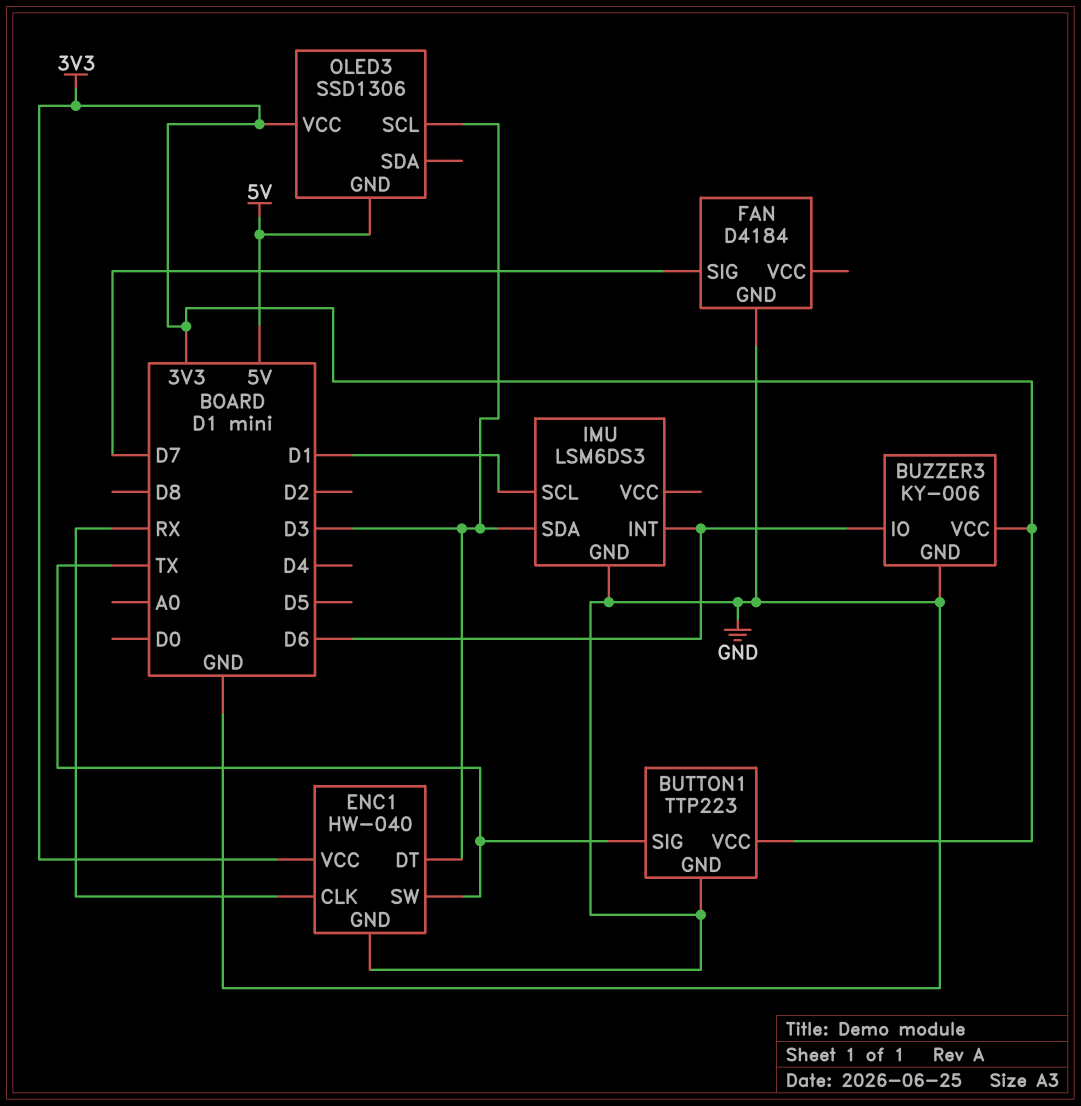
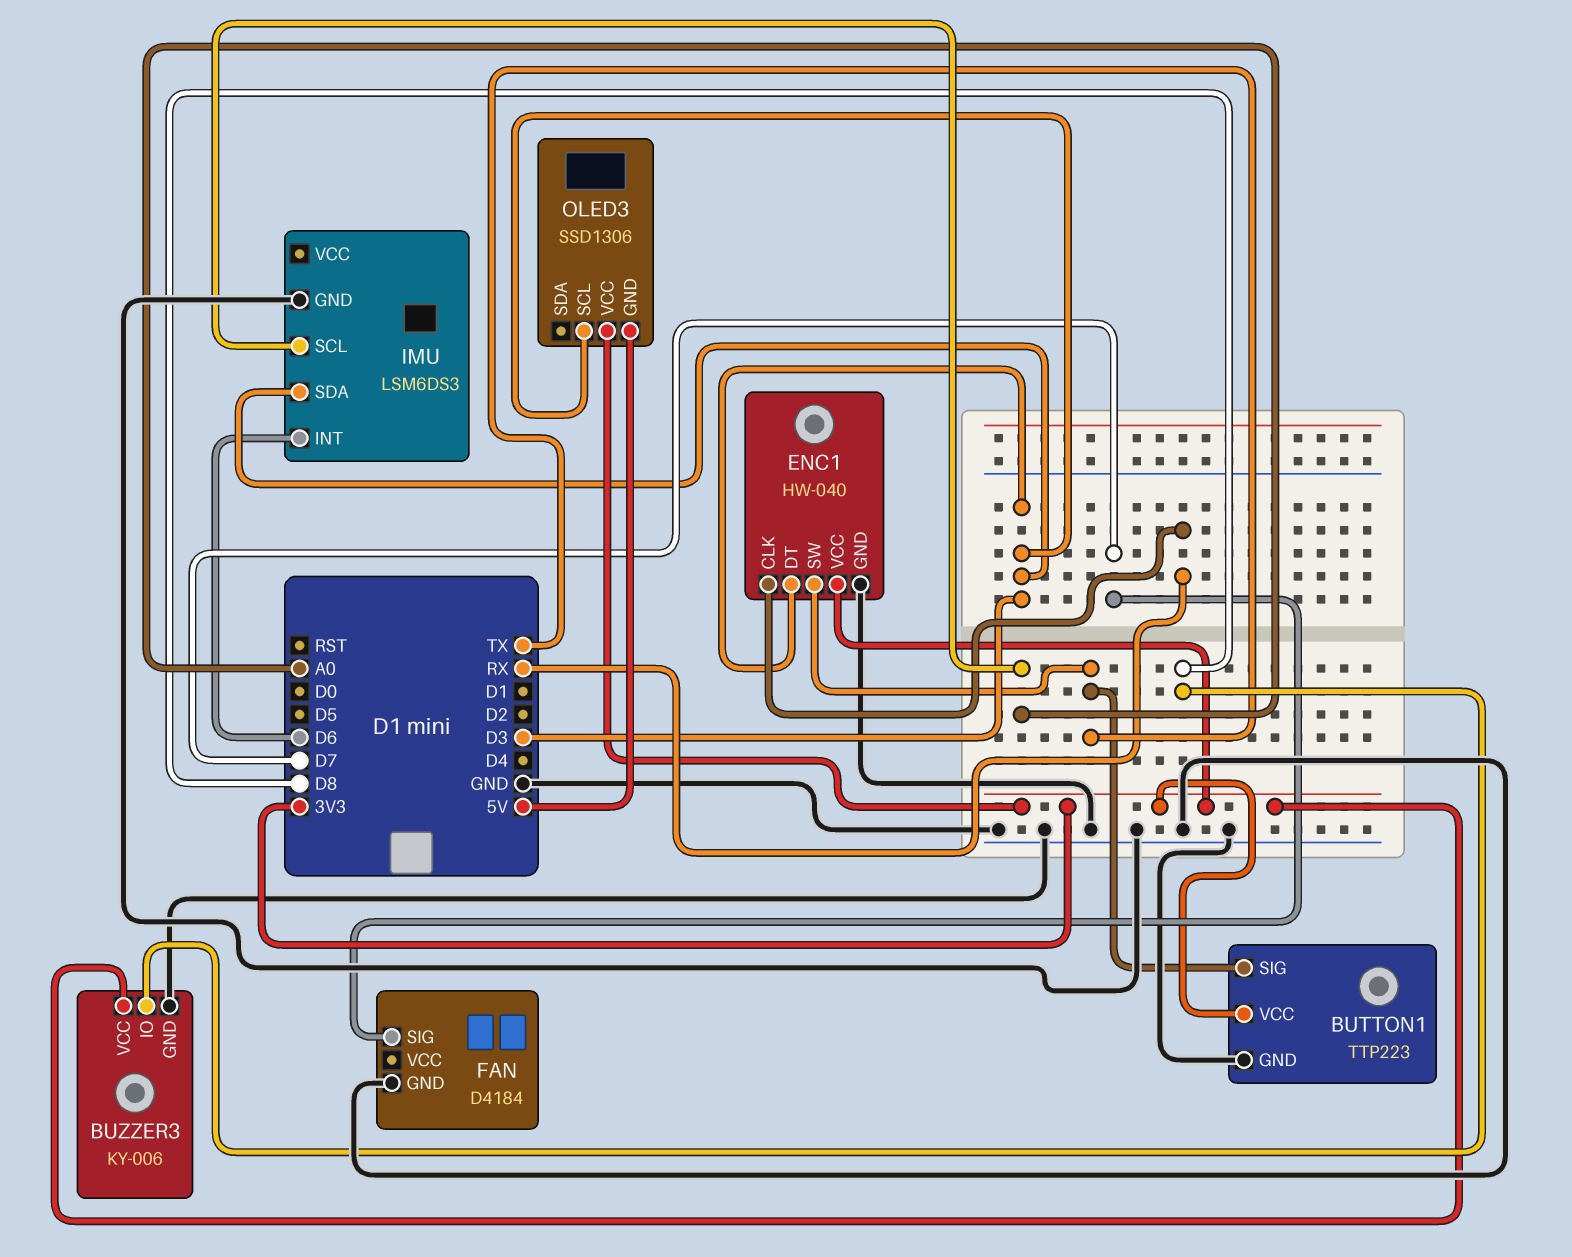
BUZZER3 pin IO: D6 -> D8
IMU pin SCL: D1 -> A0

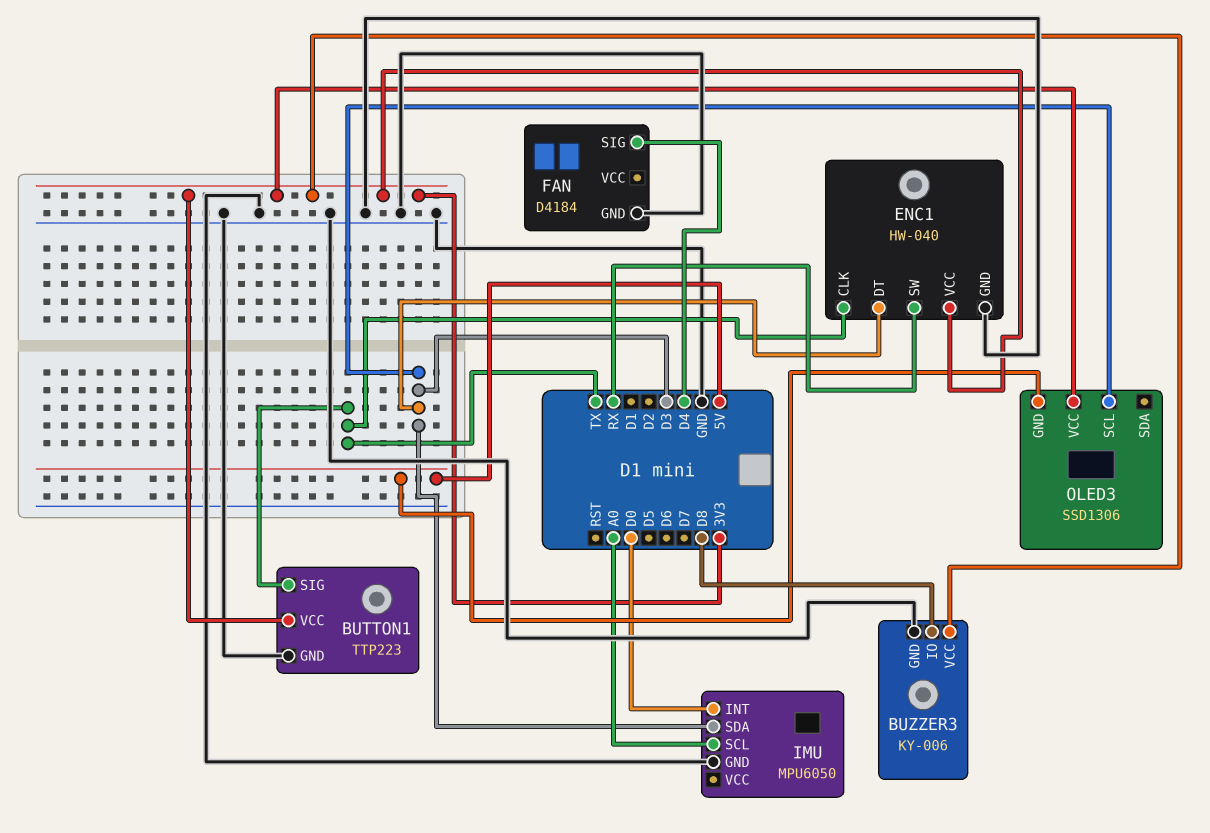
ENC1 pin CLK: RX -> TX
ENC1 pin SW: TX -> RX
FAN pin SIG: D7 -> D4
IMU: LSM6DS3 -> MPU6050
IMU pin INT: D6 -> D0

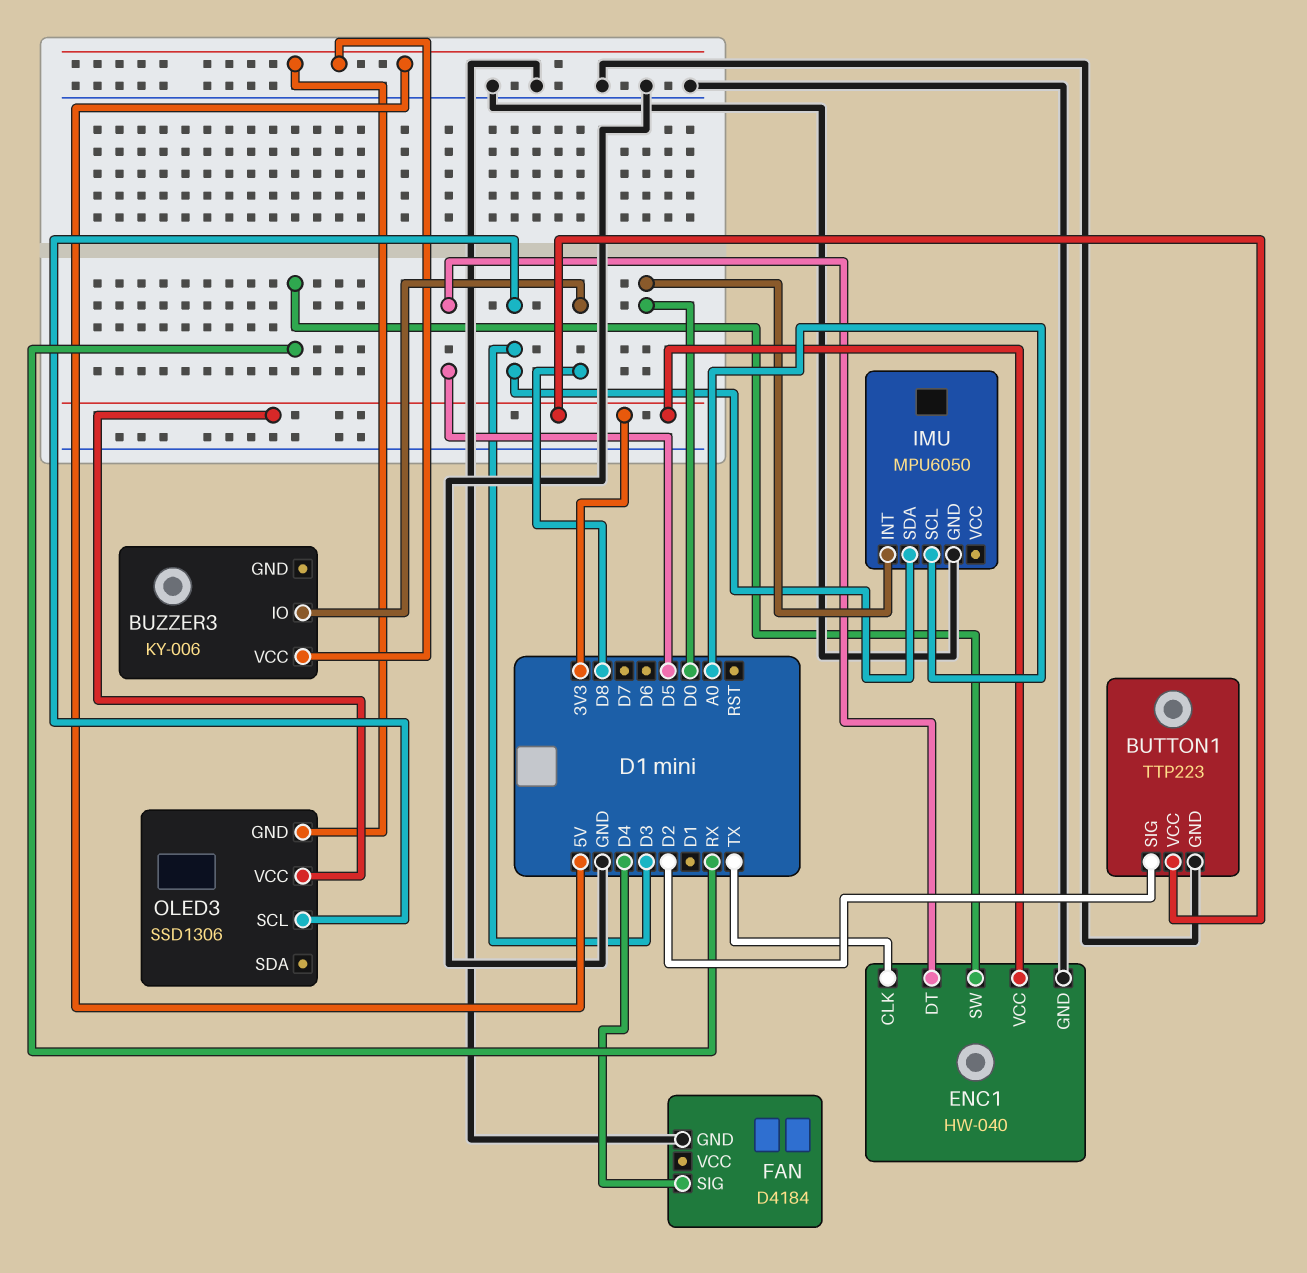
BUTTON1 pin SIG: TX -> D2
BUZZER3 pin GND: GND -> none
BUZZER3 pin VCC: 3V3 -> 5V
ENC1 pin DT: D3 -> D5

